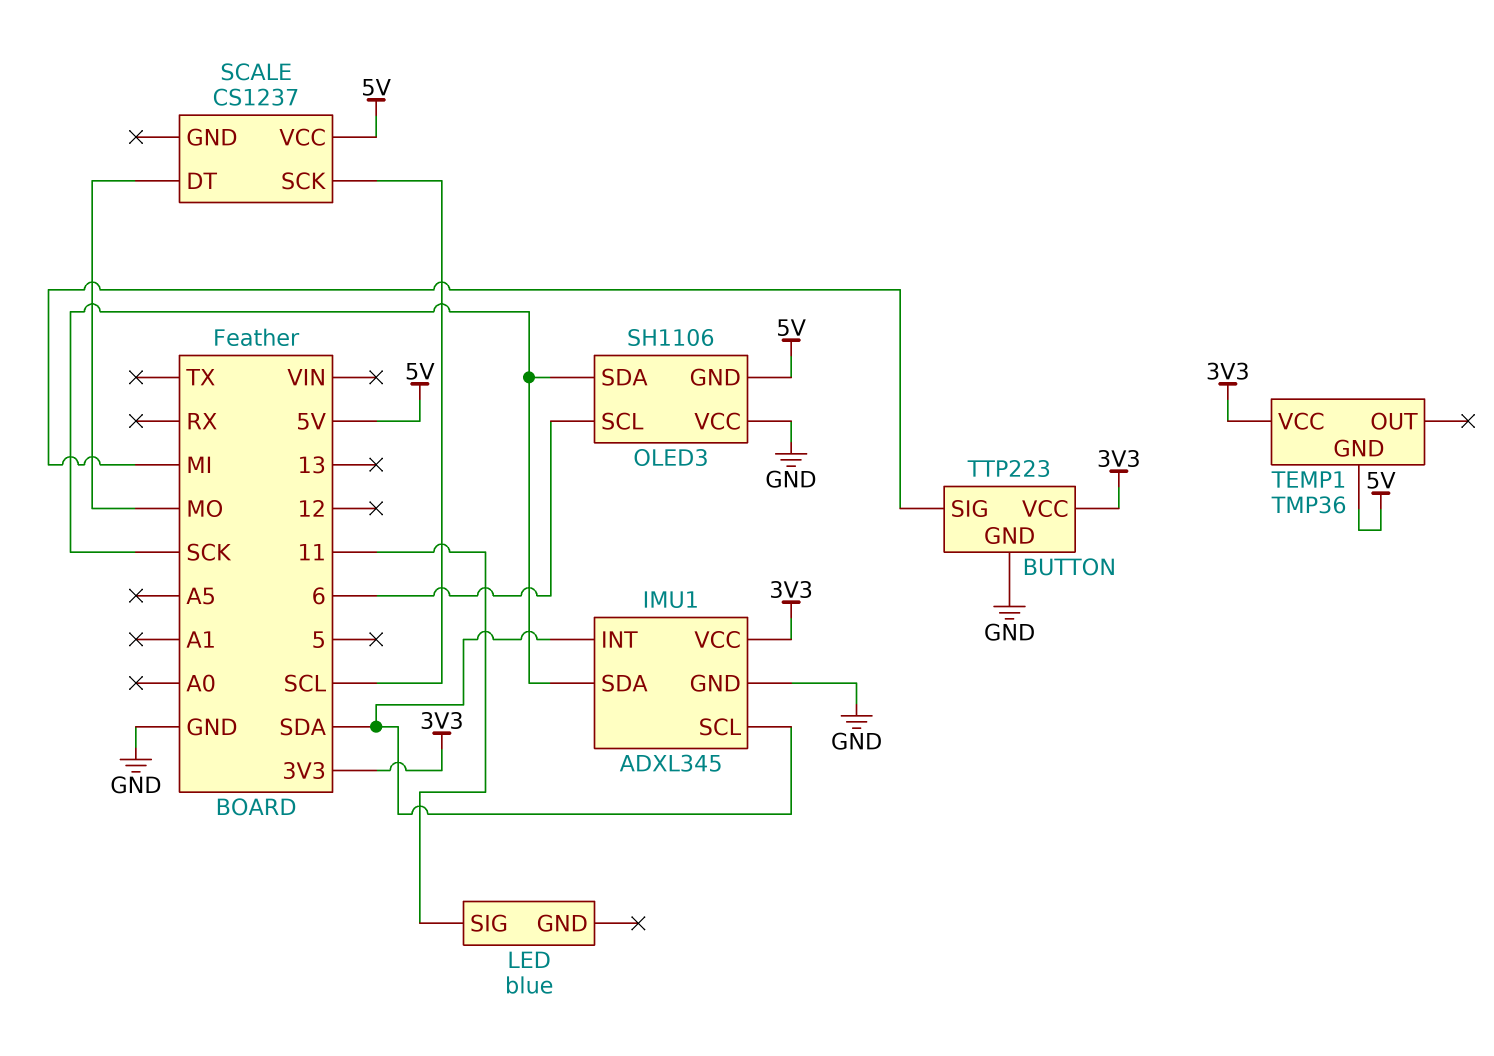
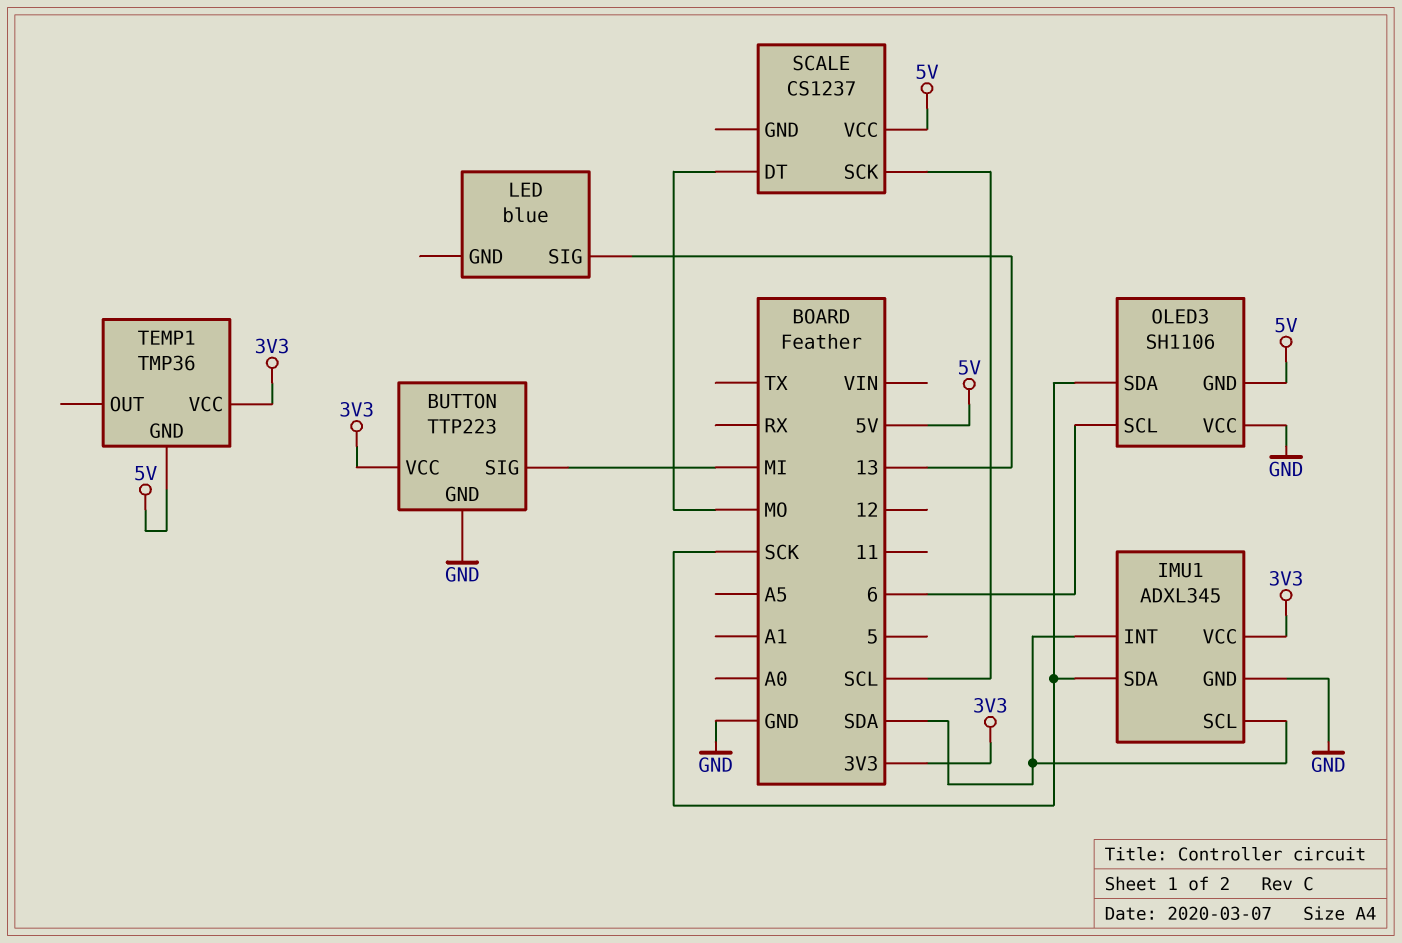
LED pin SIG: 11 -> 13

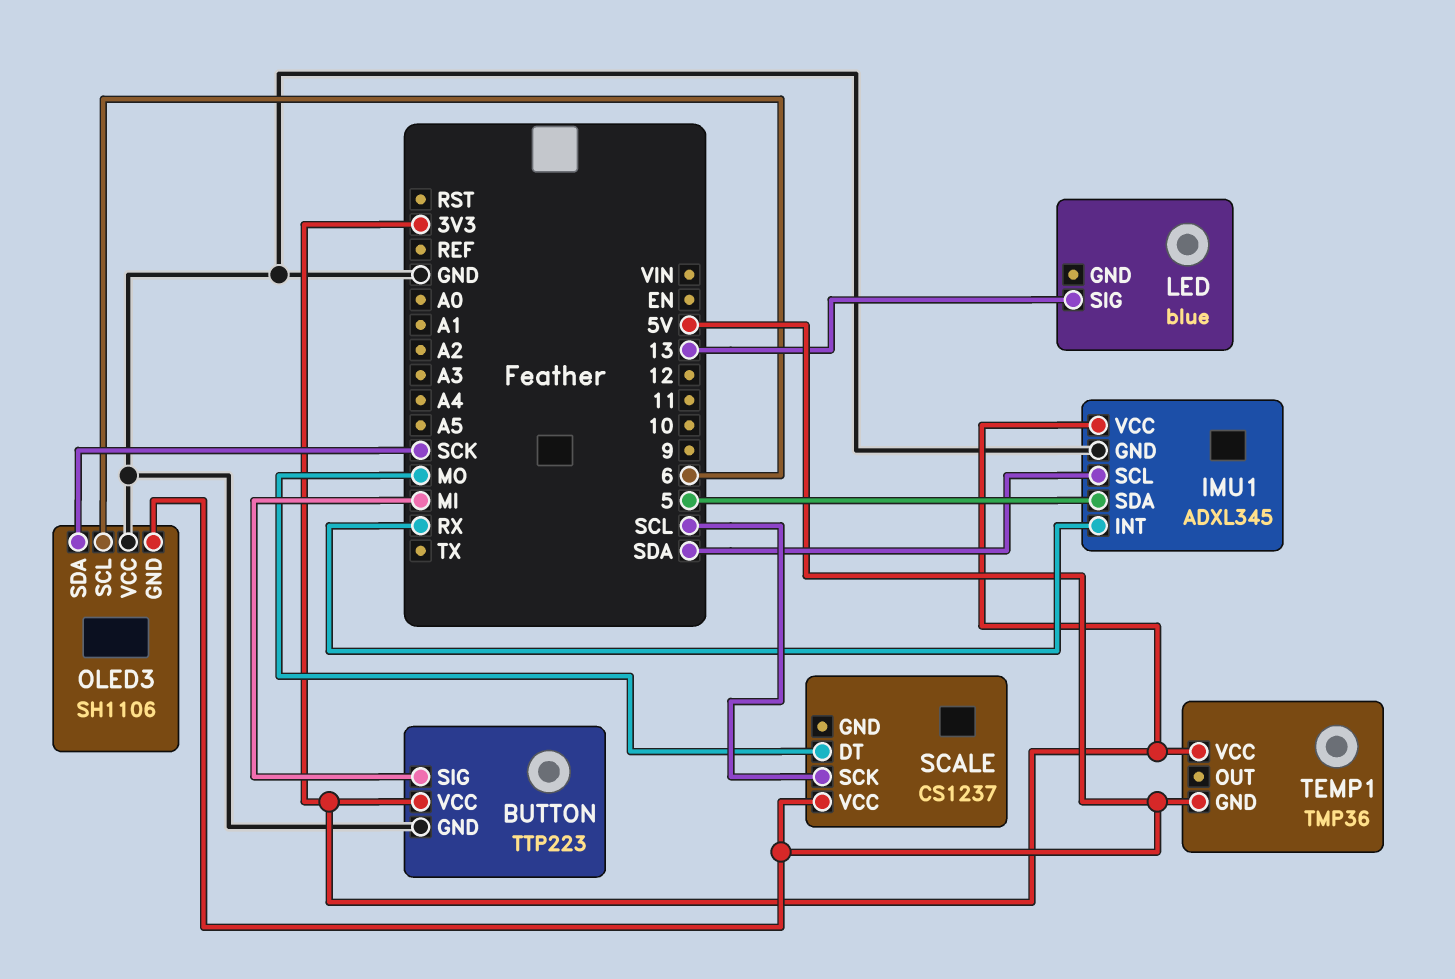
IMU1 pin INT: SDA -> RX
IMU1 pin SDA: SCK -> 5

